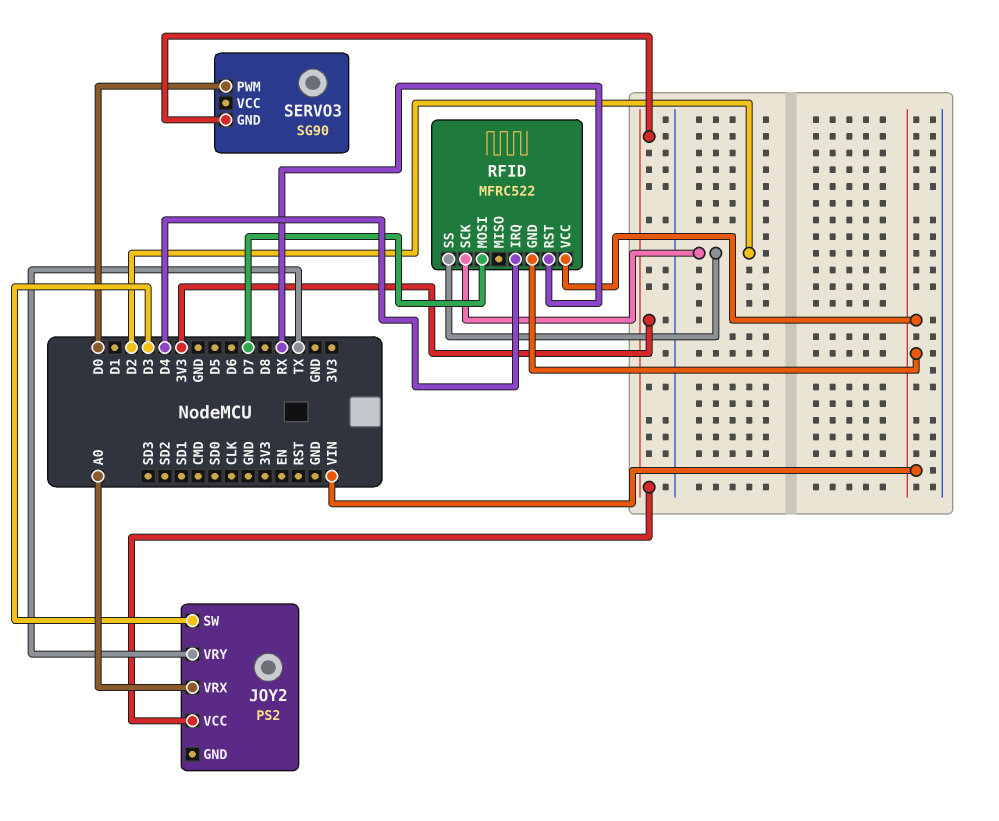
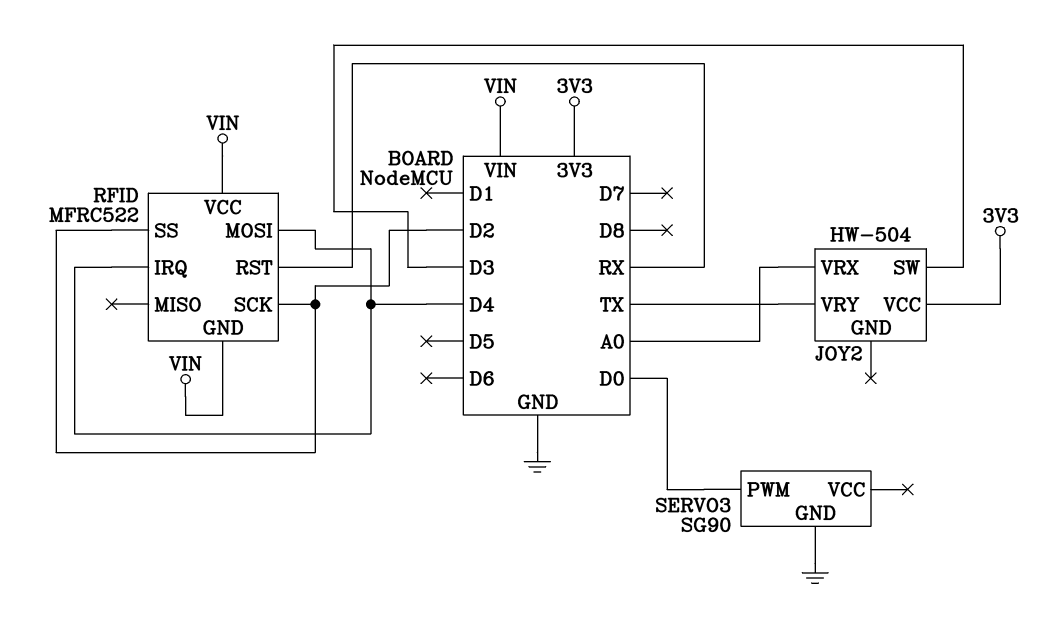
JOY2: PS2 -> HW-504
RFID pin MOSI: D7 -> D4
SERVO3 pin GND: 3V3 -> GND

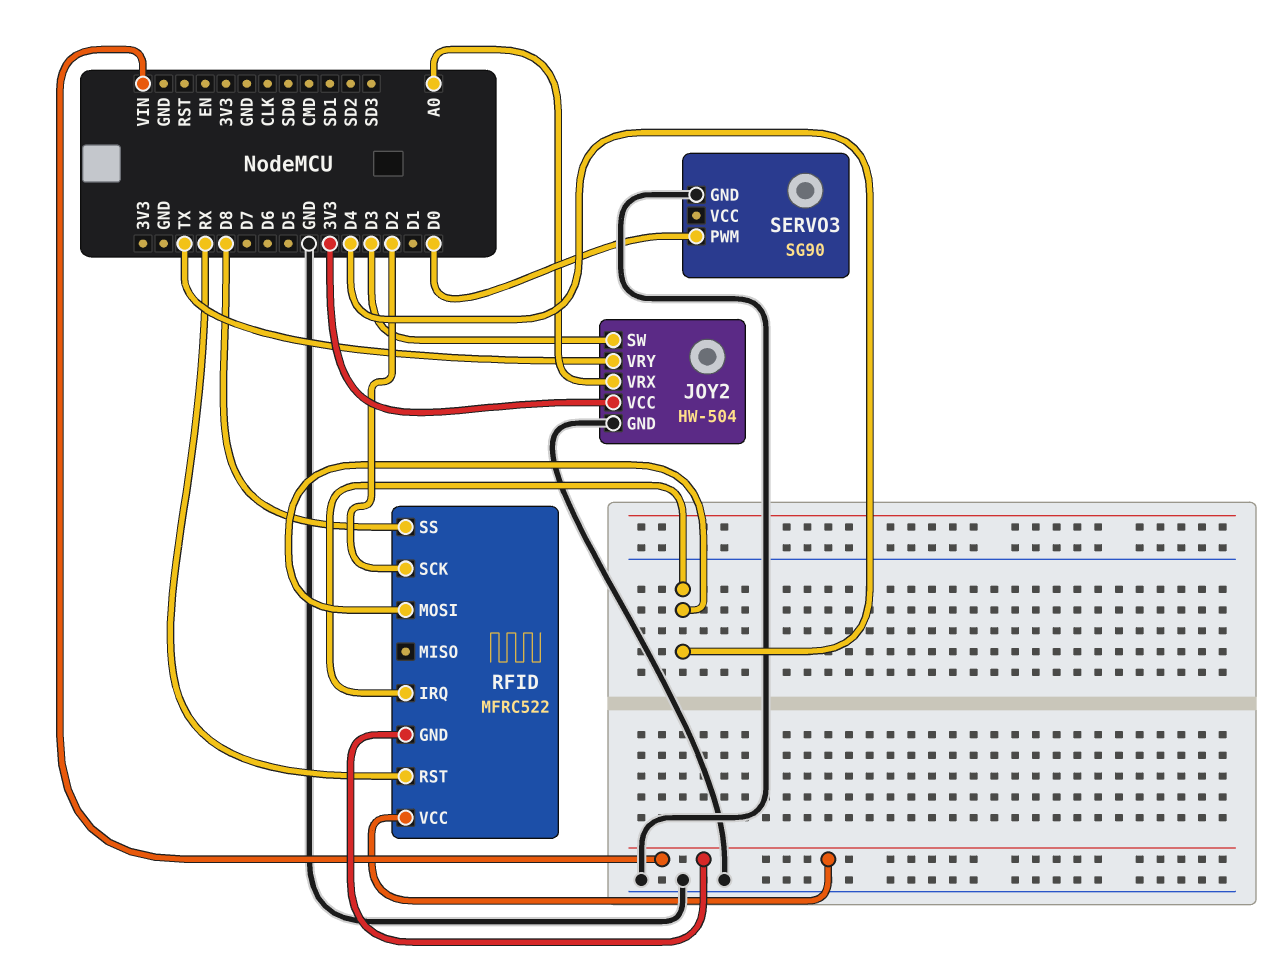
JOY2 pin GND: none -> GND
RFID pin SS: D2 -> D8

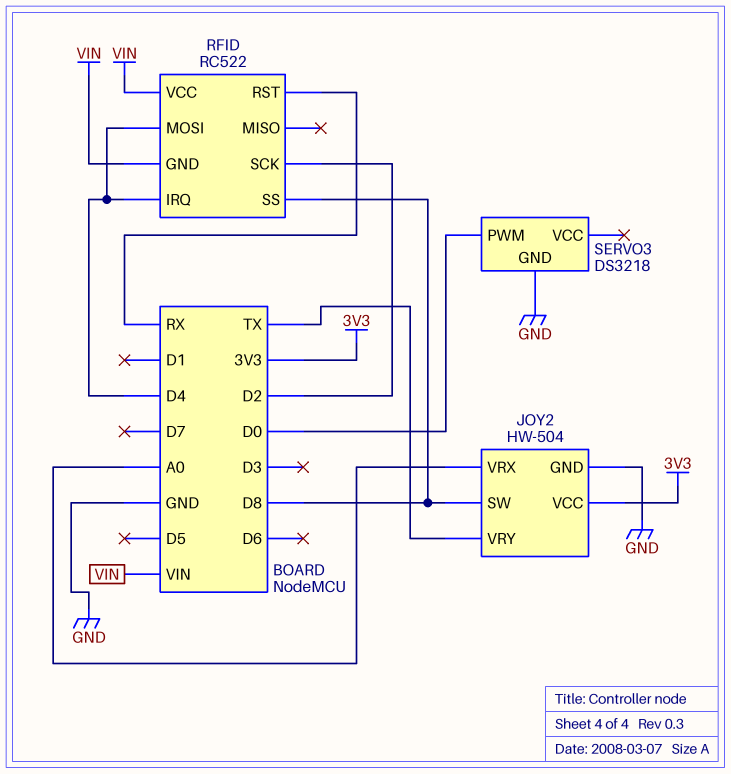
JOY2 pin SW: D3 -> D8
RFID: MFRC522 -> RC522
SERVO3: SG90 -> DS3218

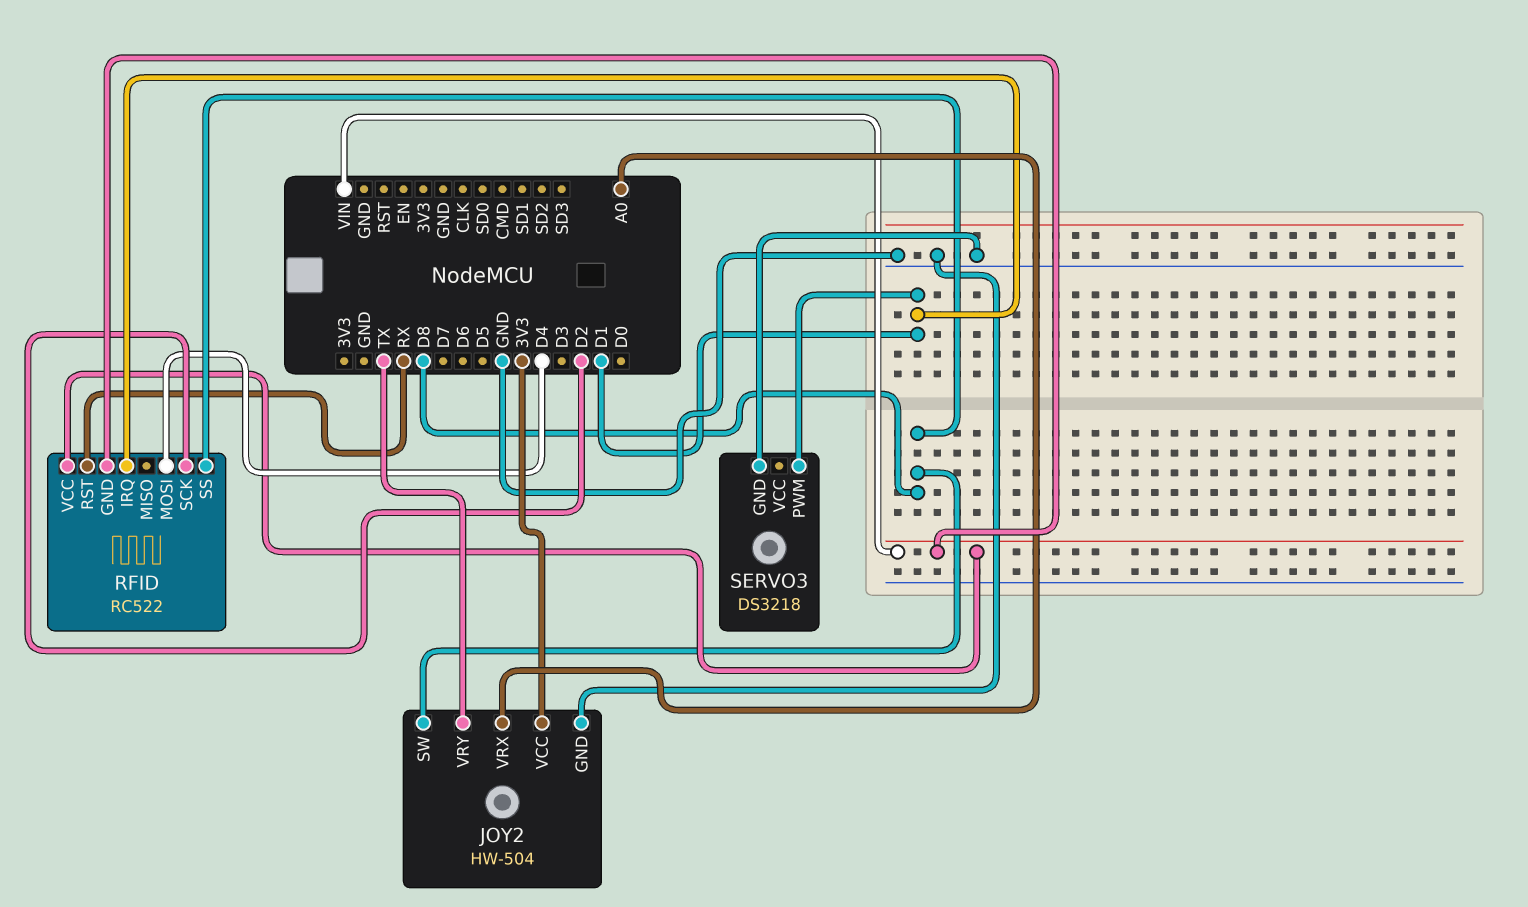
RFID pin IRQ: D4 -> D1
SERVO3 pin PWM: D0 -> D1

